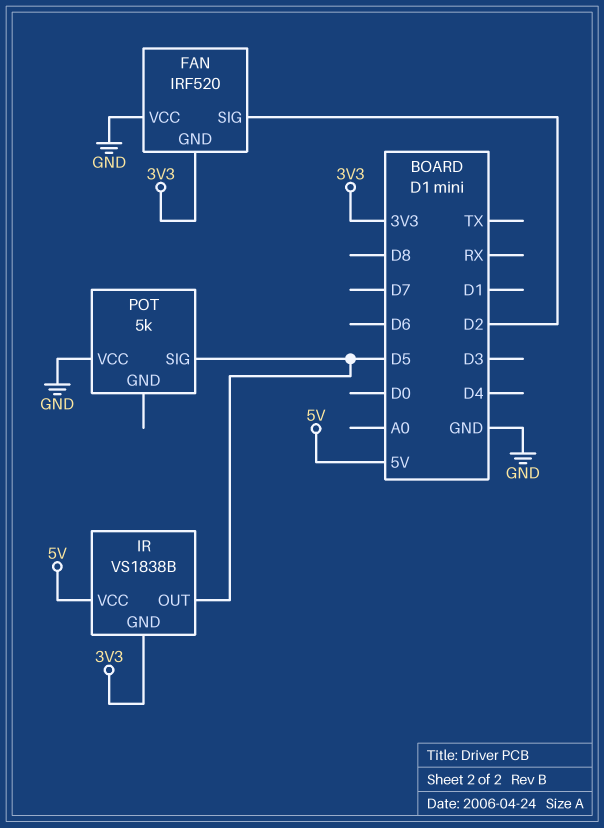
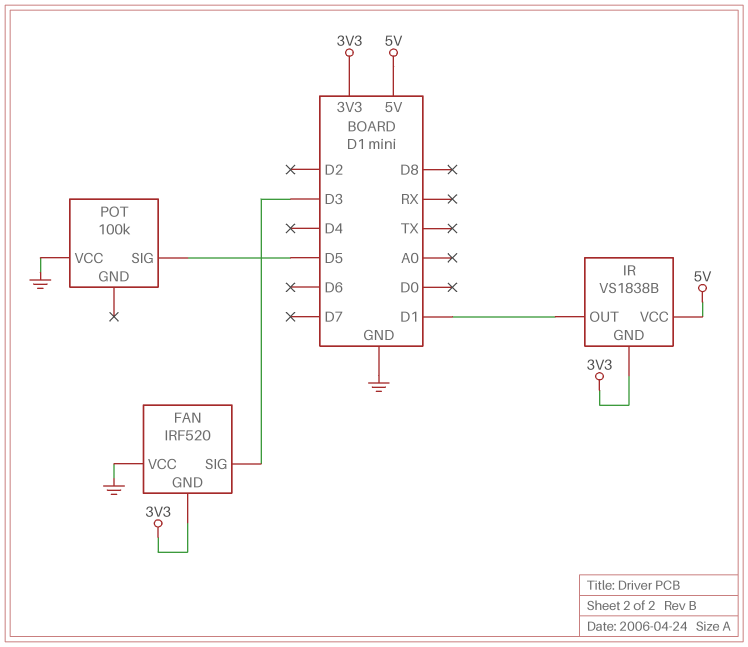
FAN pin SIG: D2 -> D3
IR pin OUT: D5 -> D1
POT: 5k -> 100k

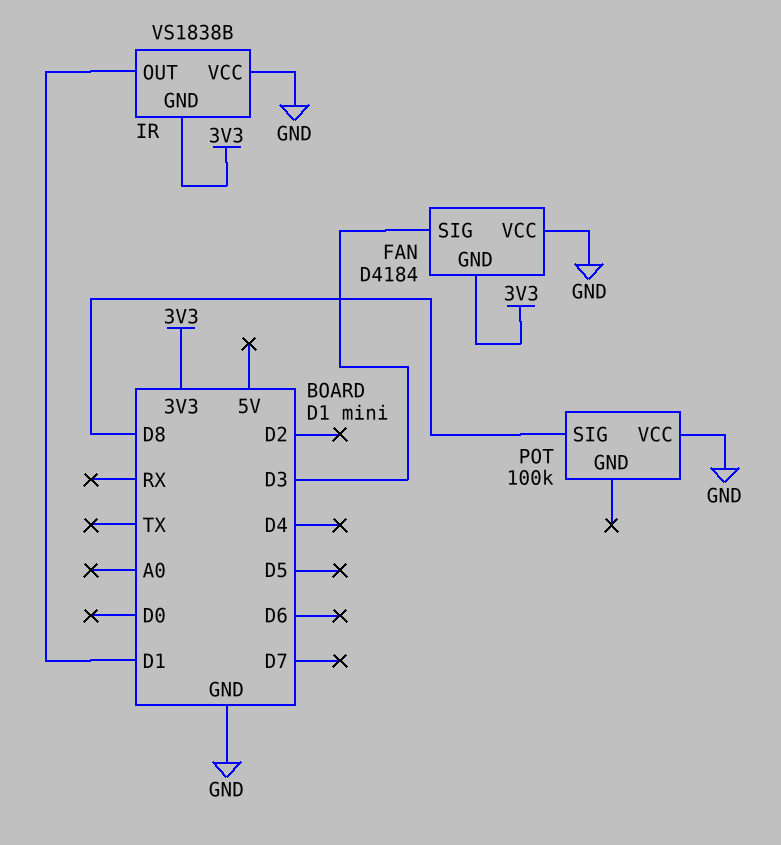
FAN: IRF520 -> D4184
IR pin VCC: 5V -> GND
POT pin SIG: D5 -> D8

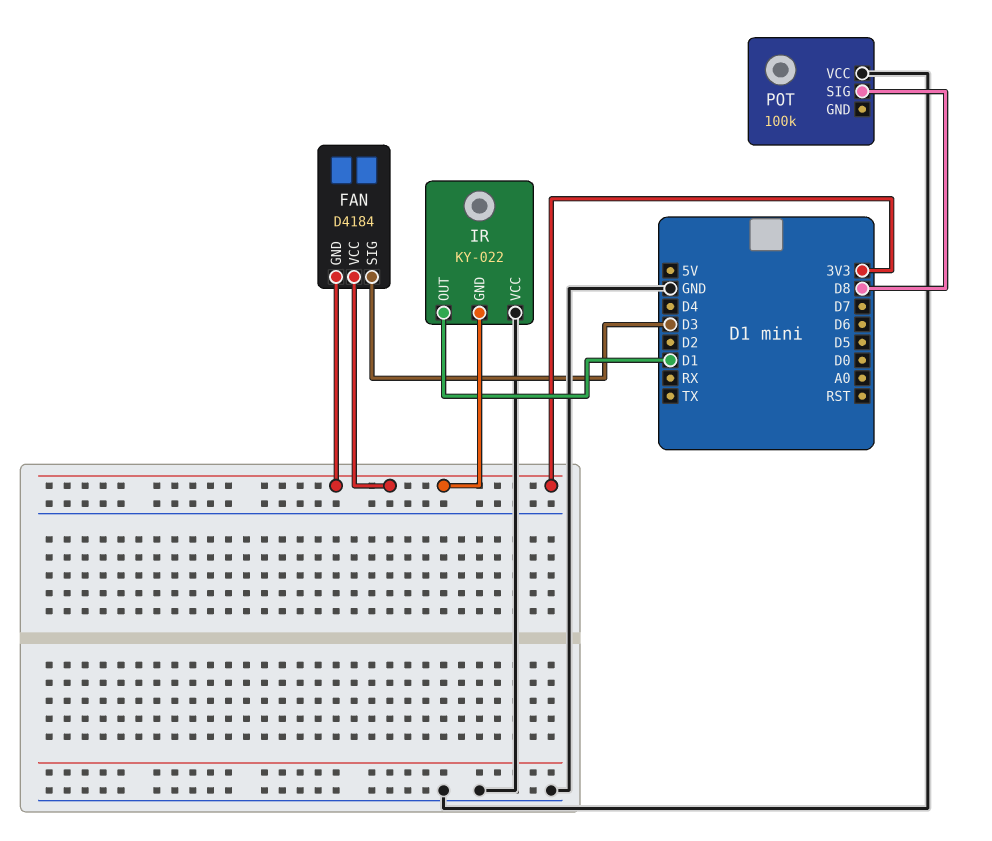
FAN pin VCC: GND -> 3V3
IR: VS1838B -> KY-022

